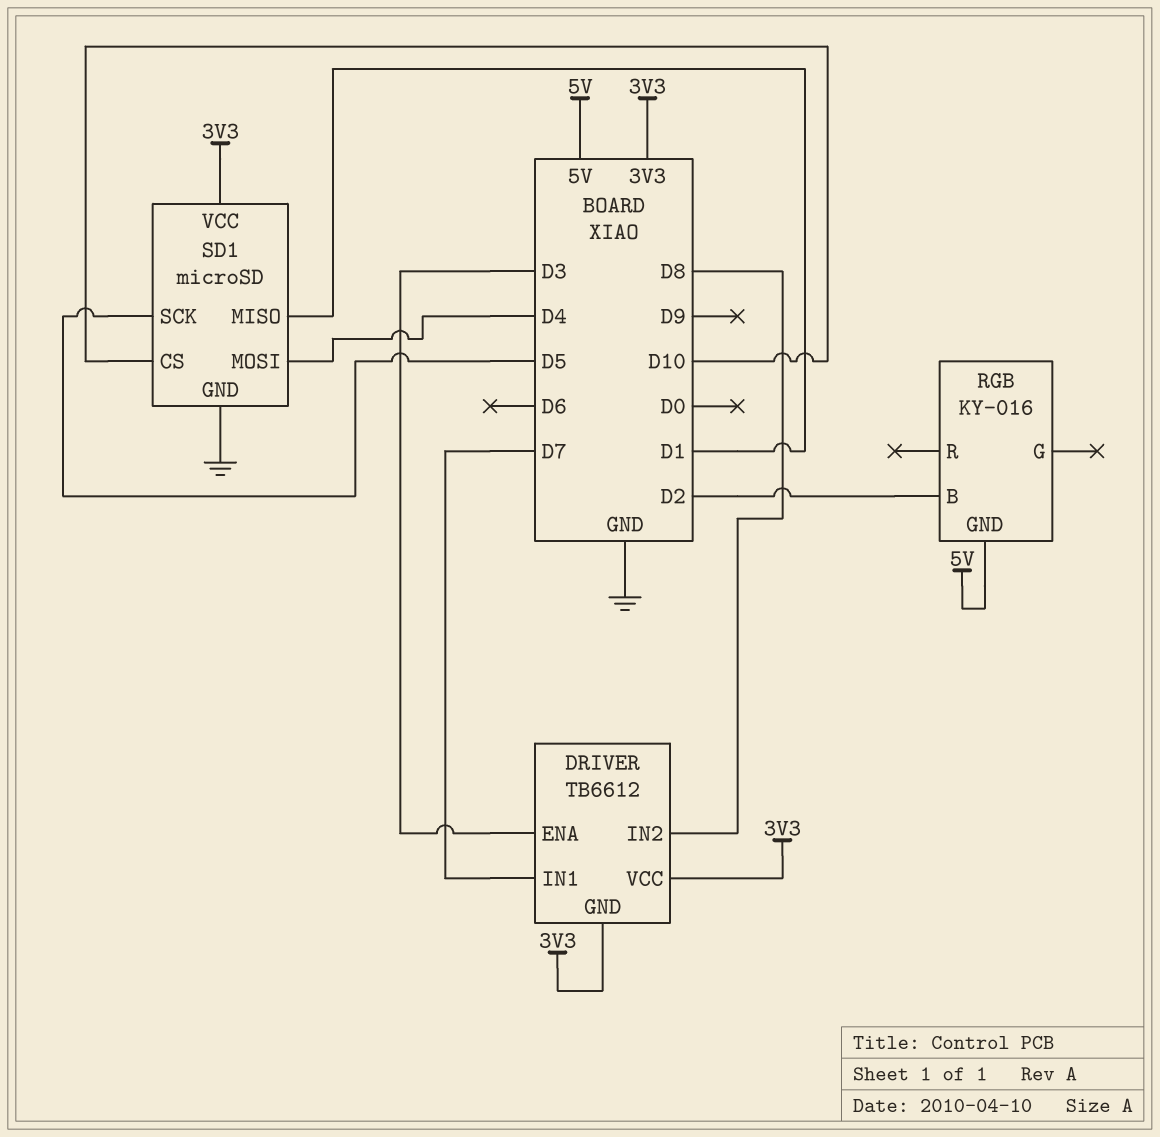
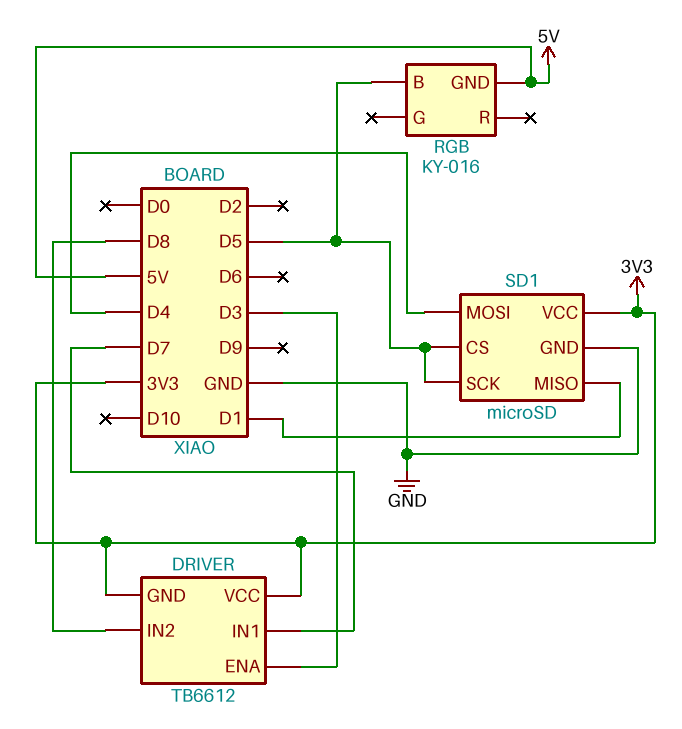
RGB pin B: D2 -> D5
SD1 pin CS: D10 -> D5

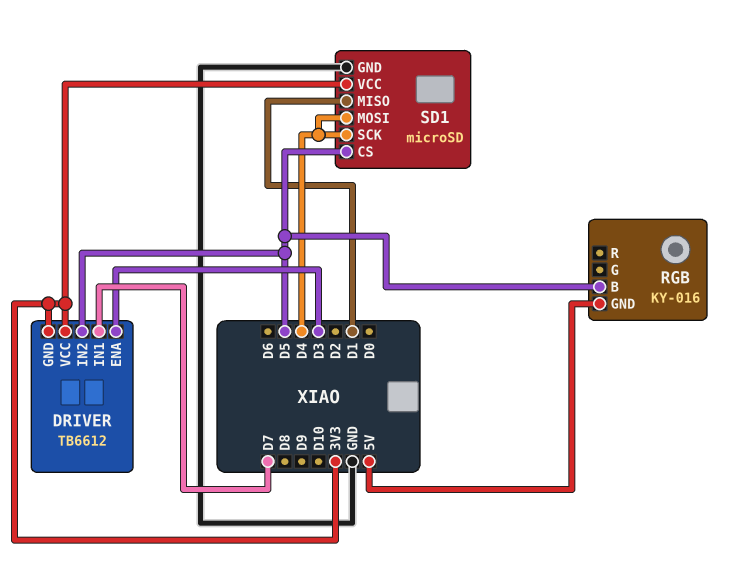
DRIVER pin IN2: D8 -> D5
SD1 pin SCK: D5 -> D4

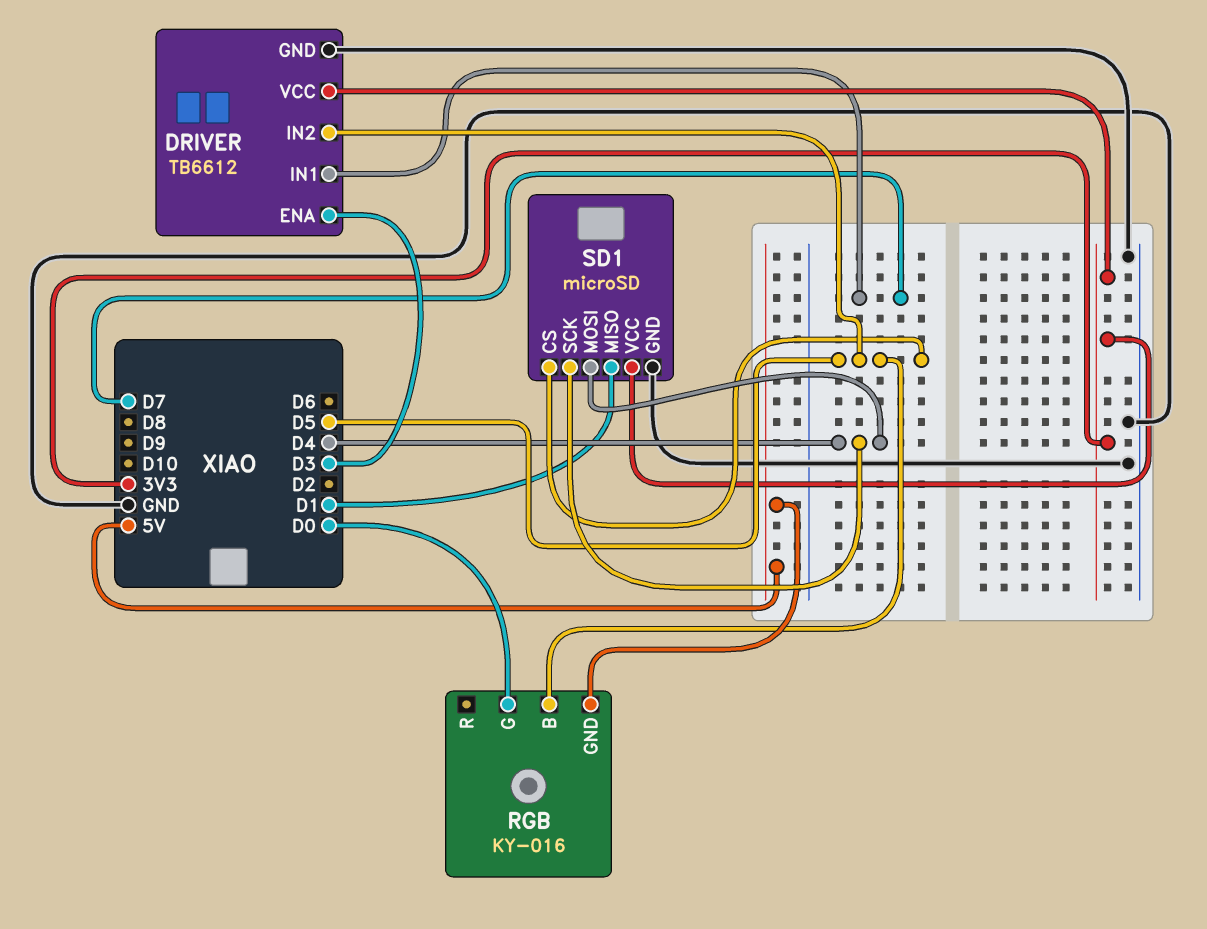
DRIVER pin GND: 3V3 -> GND
RGB pin G: none -> D0

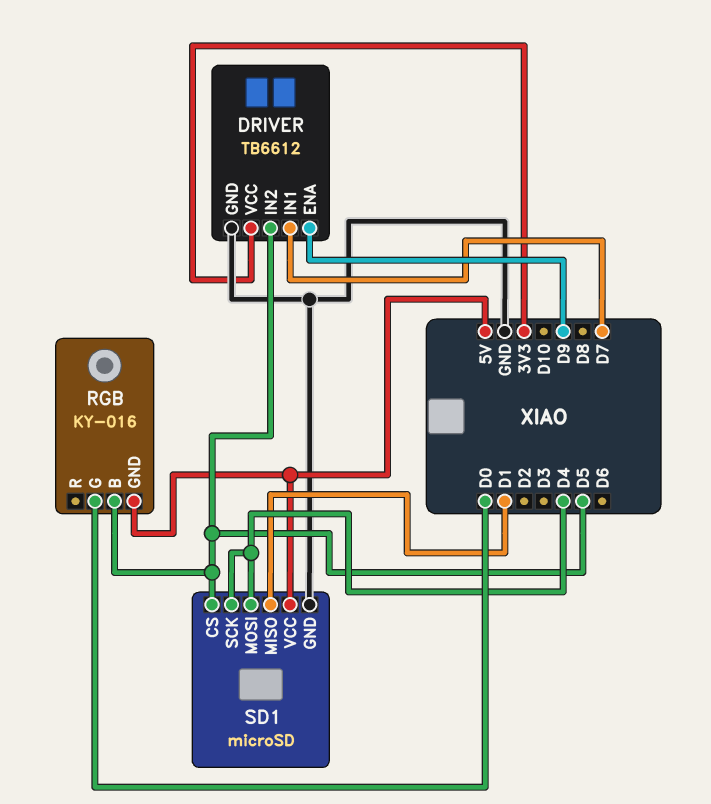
DRIVER pin ENA: D3 -> D9
SD1 pin VCC: 3V3 -> 5V

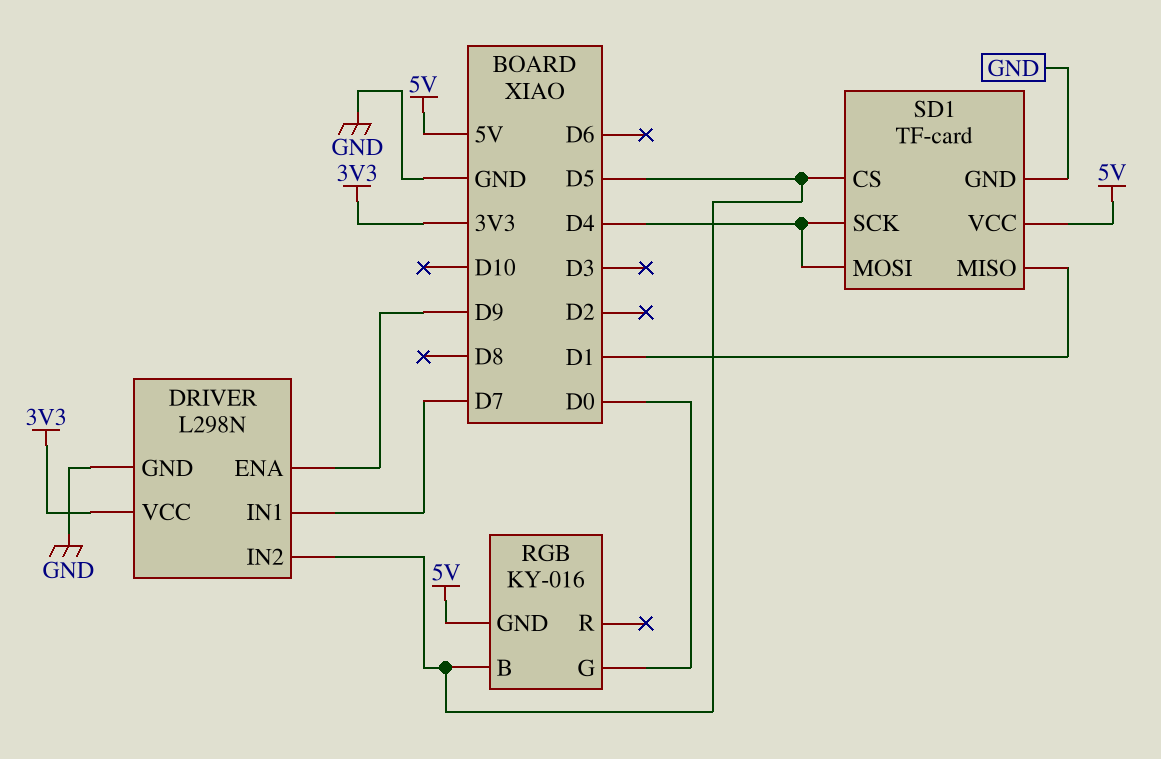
DRIVER: TB6612 -> L298N
SD1: microSD -> TF-card

